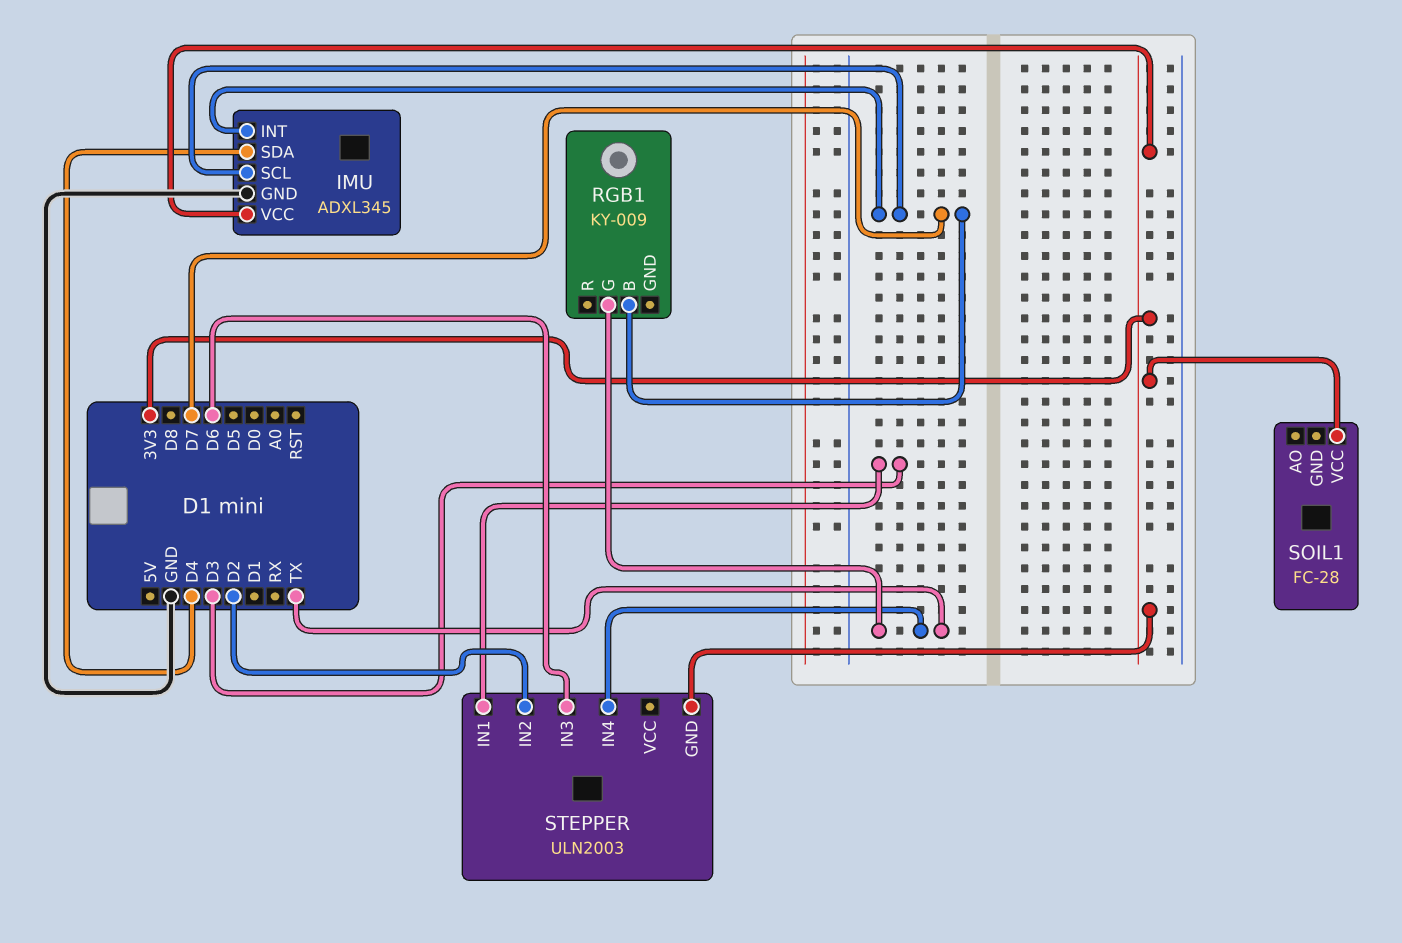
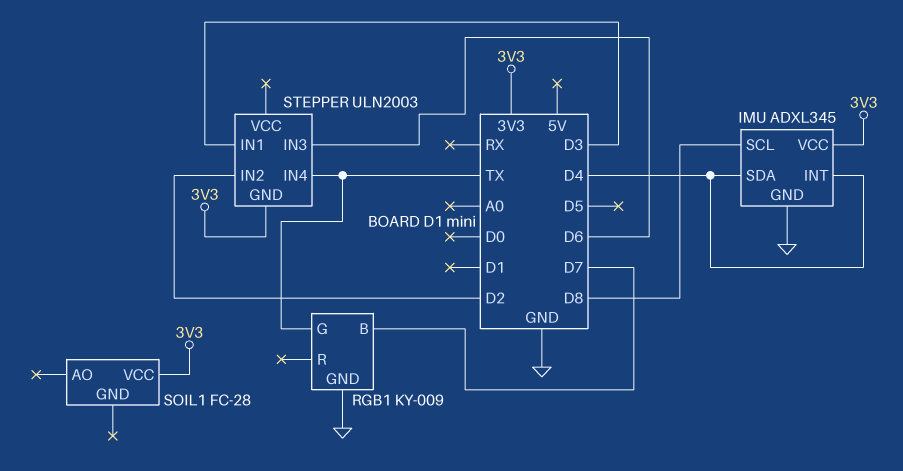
IMU pin INT: D7 -> D4
IMU pin SCL: D7 -> D8
RGB1 pin GND: none -> GND

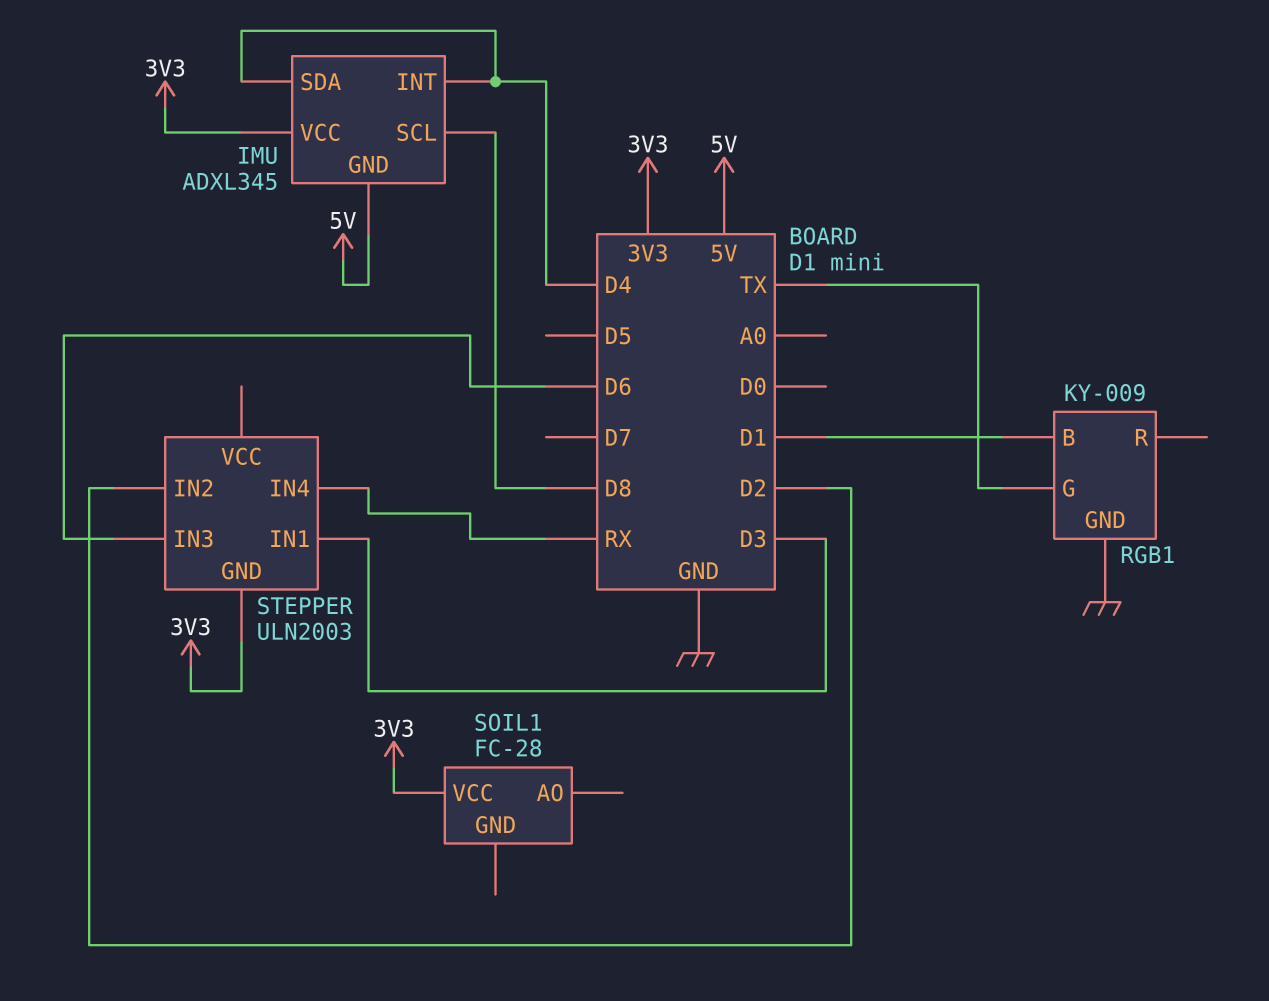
IMU pin GND: GND -> 5V
RGB1 pin B: D7 -> D1
STEPPER pin IN4: TX -> RX

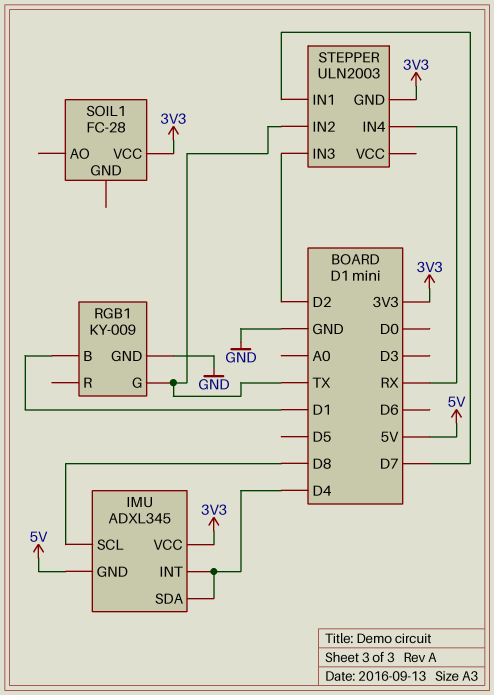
STEPPER pin IN1: D3 -> D7
STEPPER pin IN2: D2 -> TX
STEPPER pin IN3: D6 -> D2

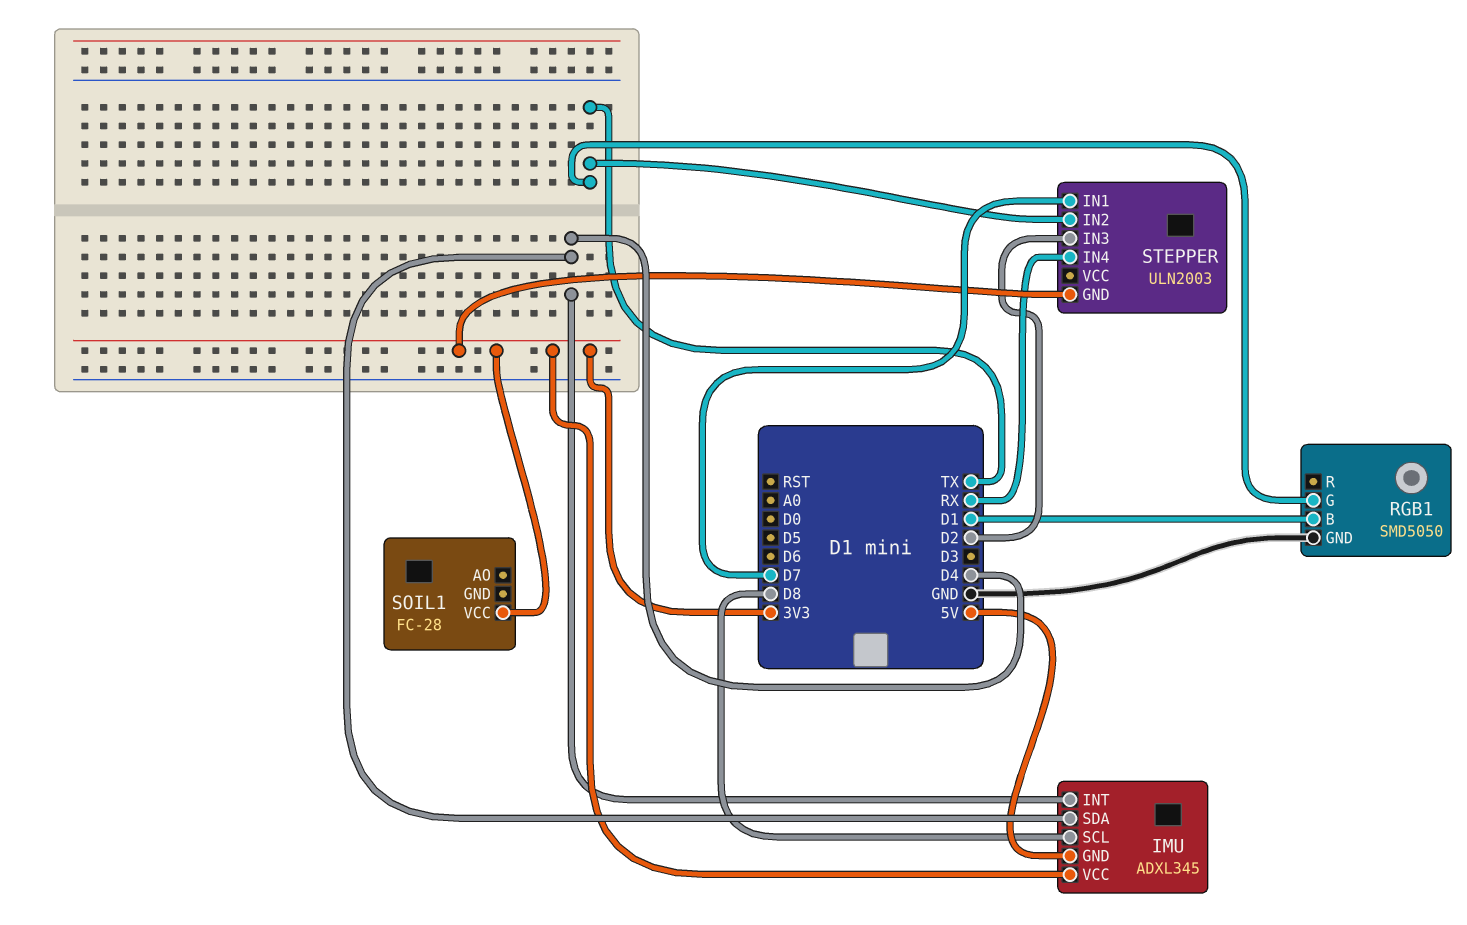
RGB1: KY-009 -> SMD5050

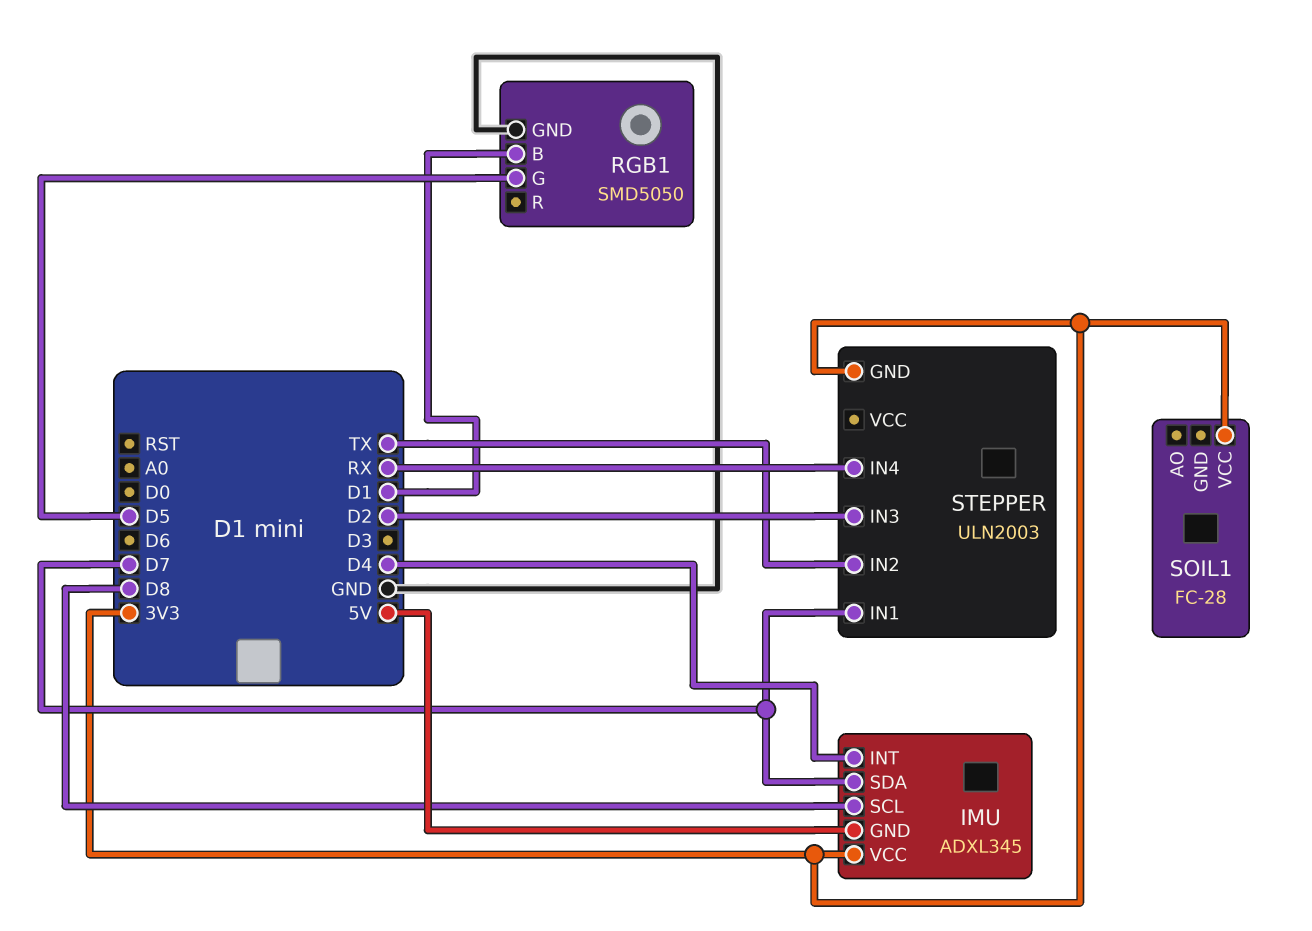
IMU pin SDA: D4 -> D7
RGB1 pin G: TX -> D5

